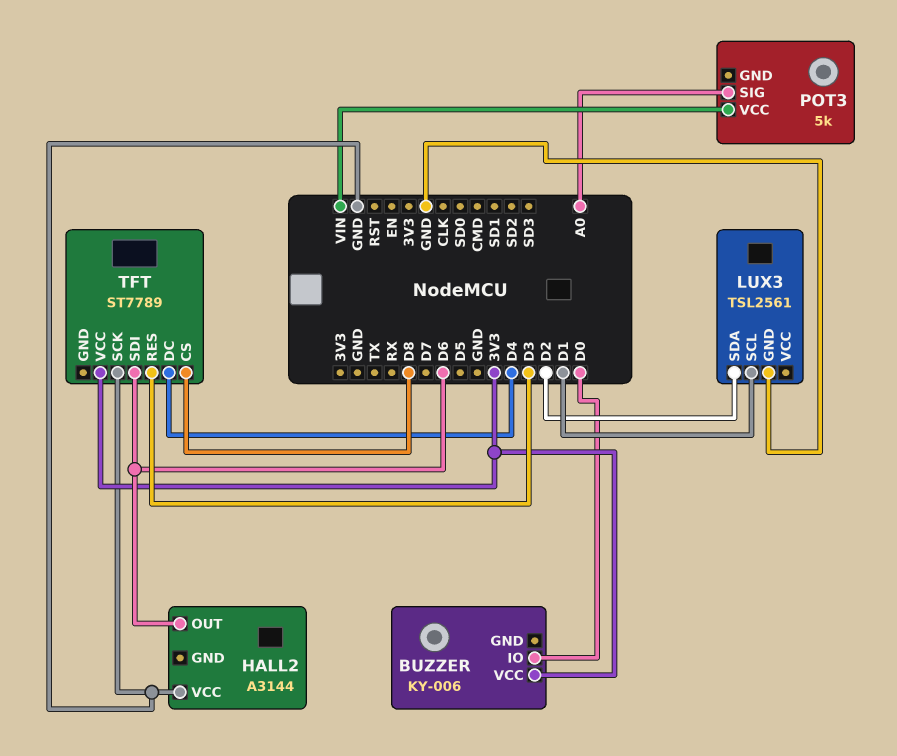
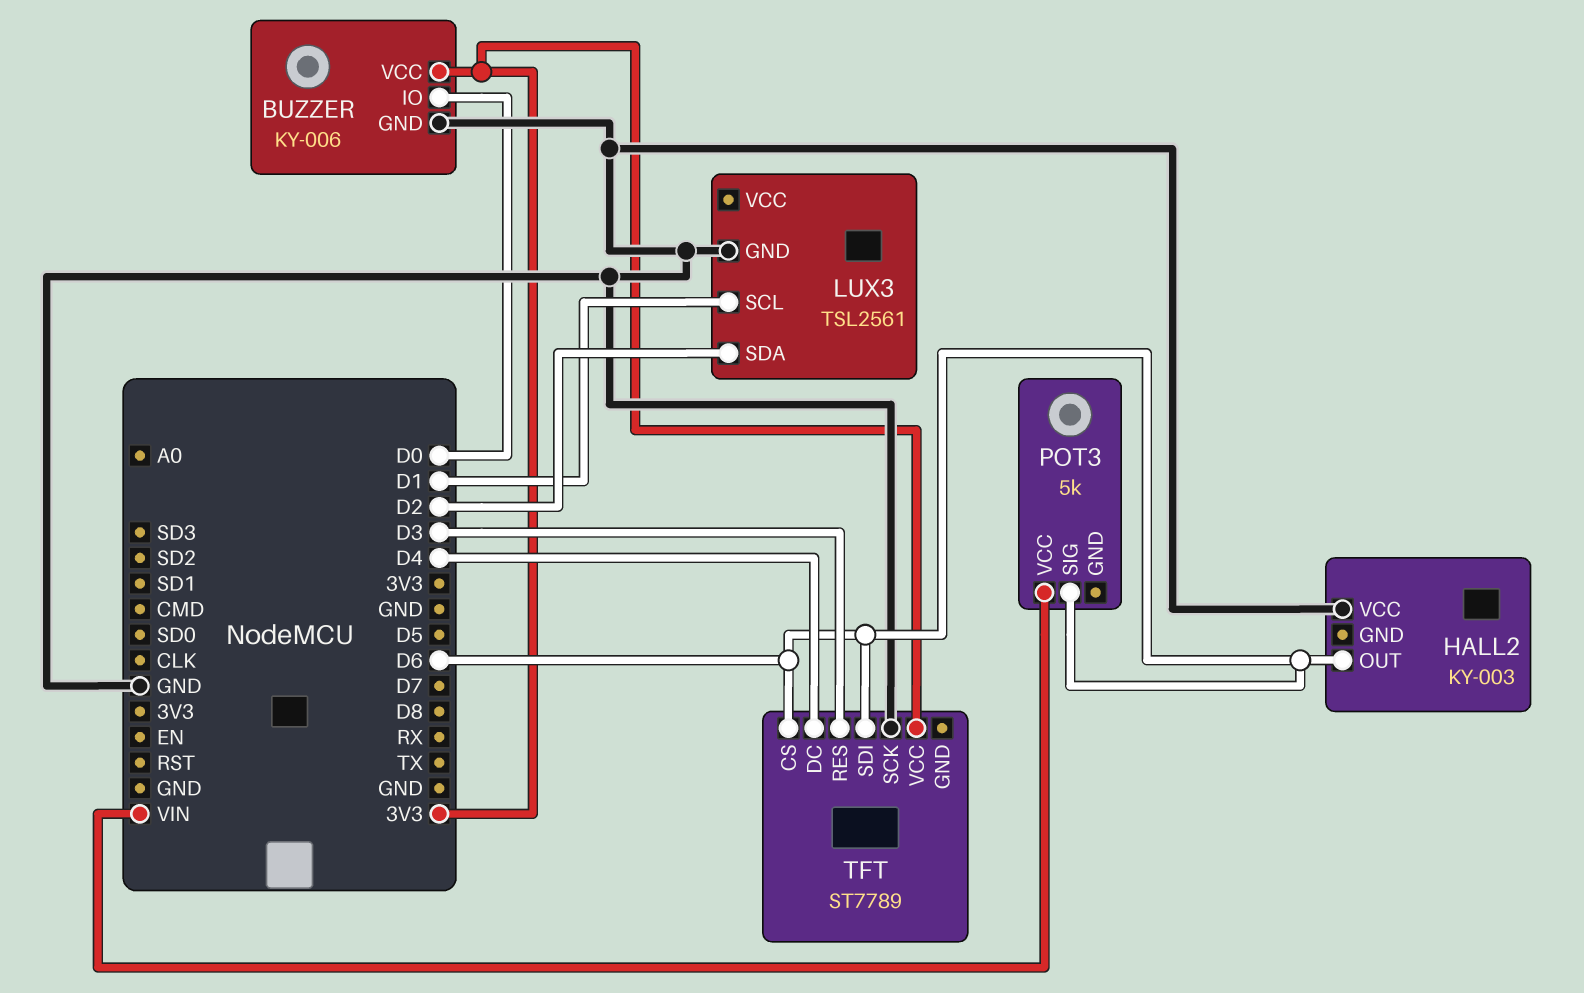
BUZZER pin GND: none -> GND
HALL2: A3144 -> KY-003
POT3 pin SIG: A0 -> D6
TFT pin CS: D8 -> D6

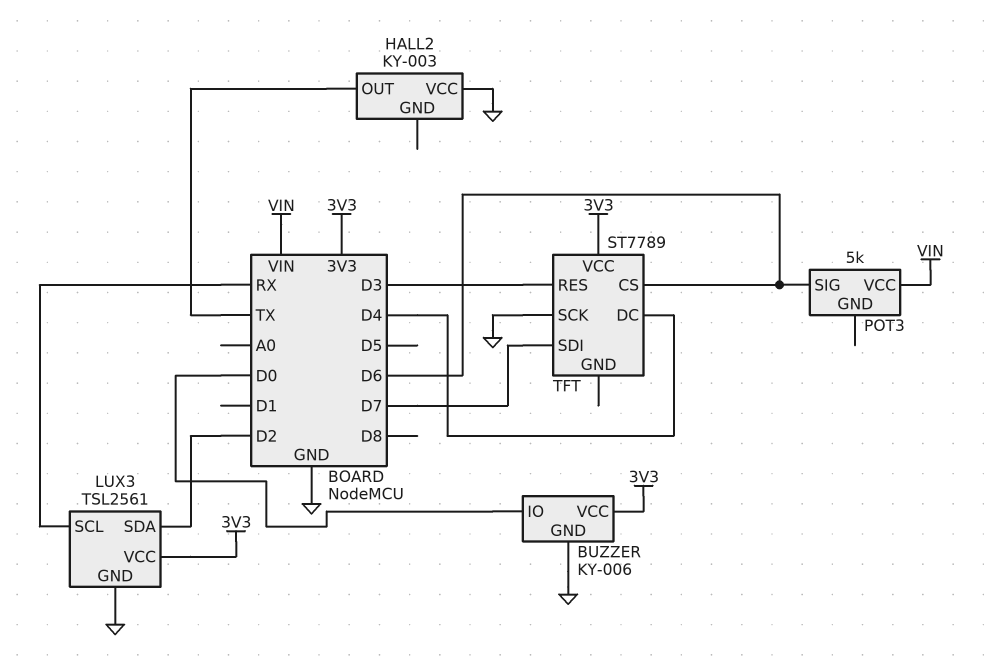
HALL2 pin OUT: D6 -> TX
LUX3 pin SCL: D1 -> RX
LUX3 pin VCC: none -> 3V3
TFT pin SDI: D6 -> D7

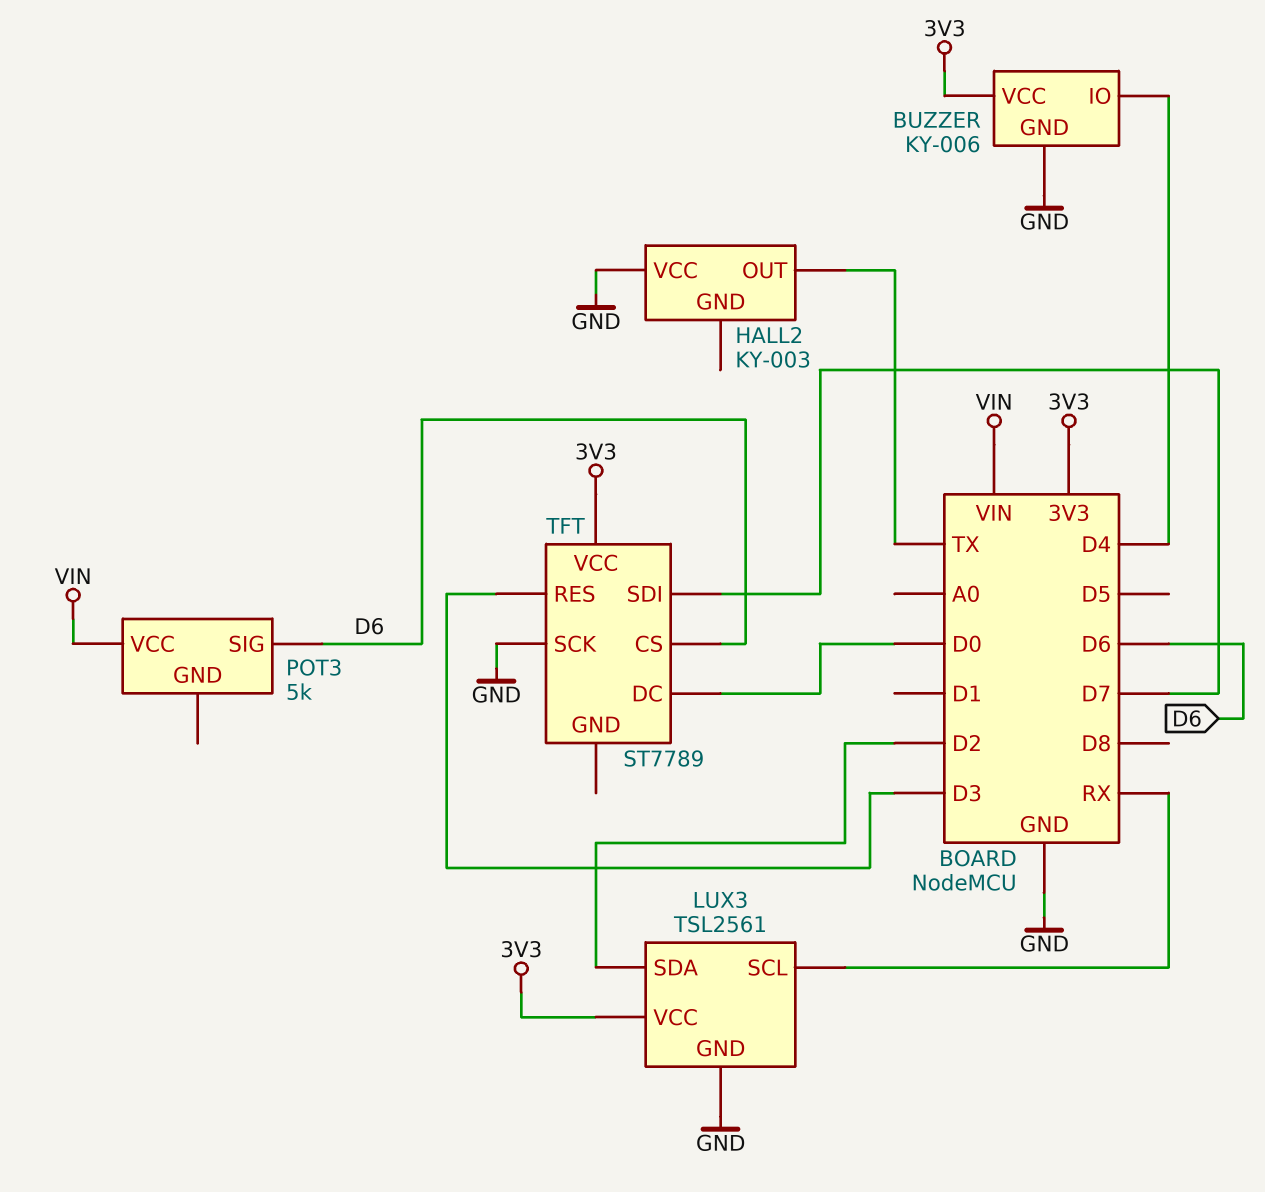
BUZZER pin IO: D0 -> D4
TFT pin DC: D4 -> D0

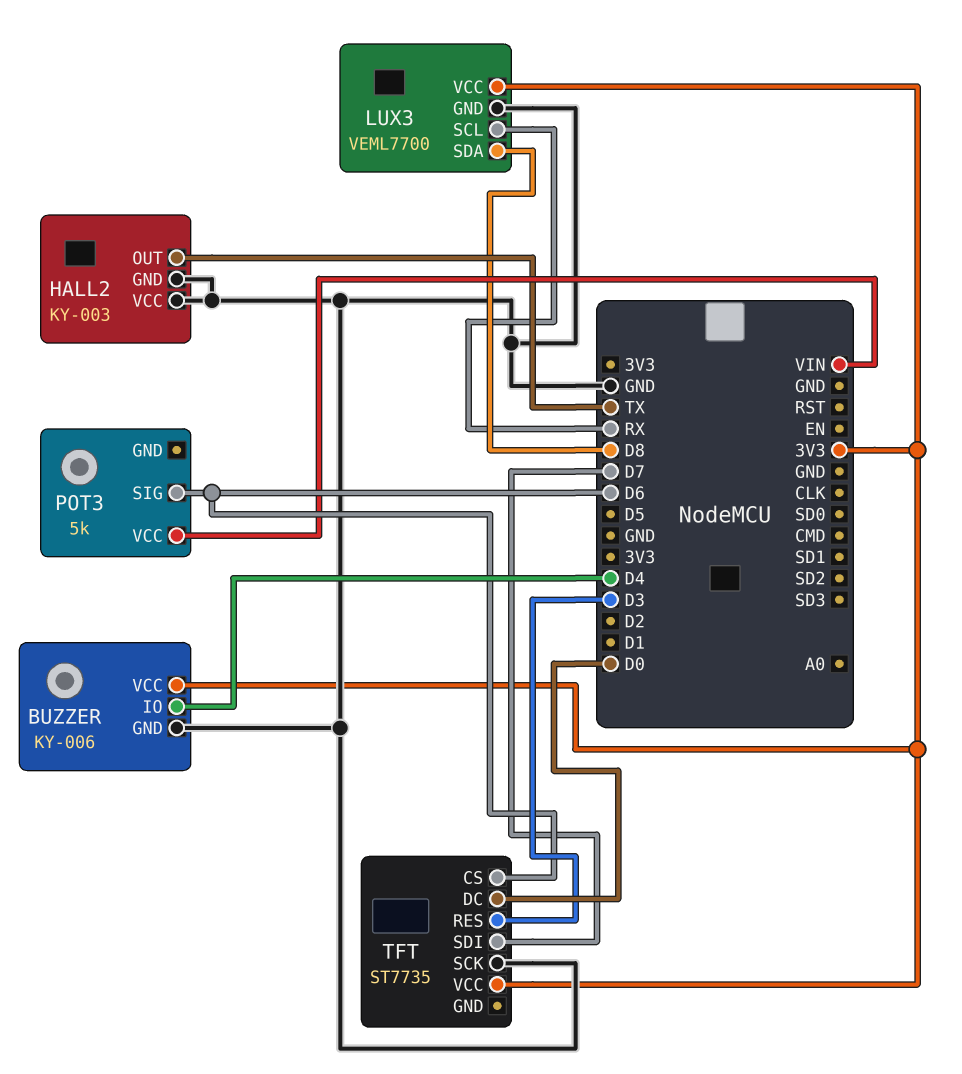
HALL2 pin GND: none -> GND
LUX3: TSL2561 -> VEML7700
LUX3 pin SDA: D2 -> D8
TFT: ST7789 -> ST7735

